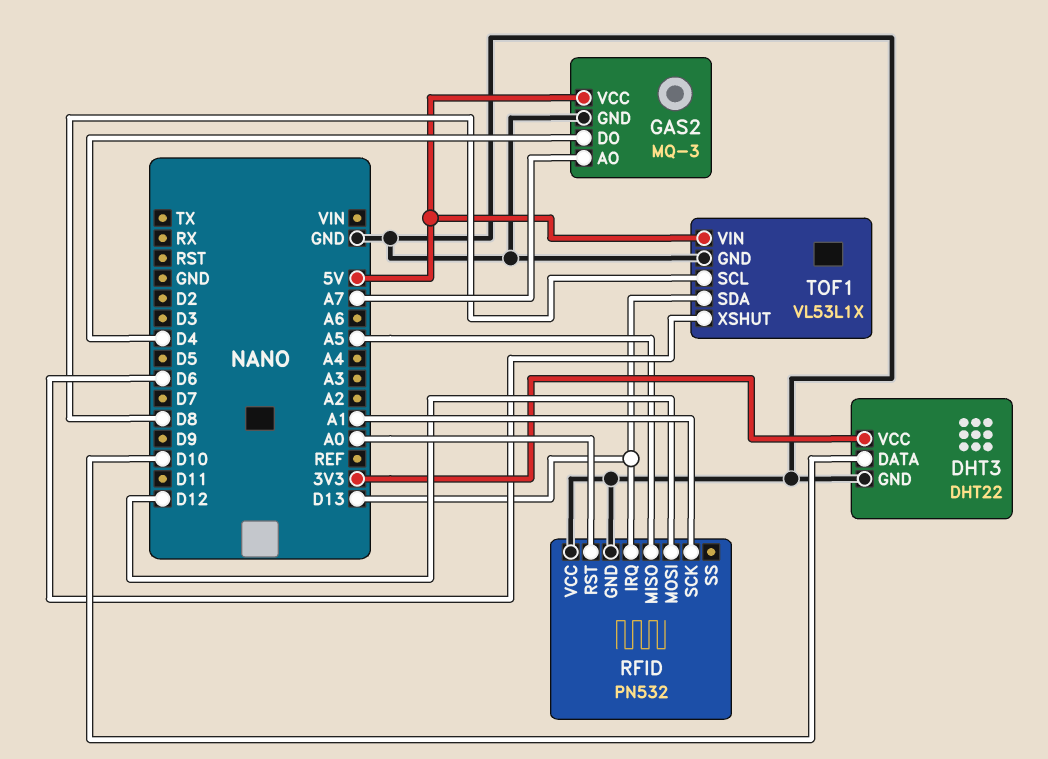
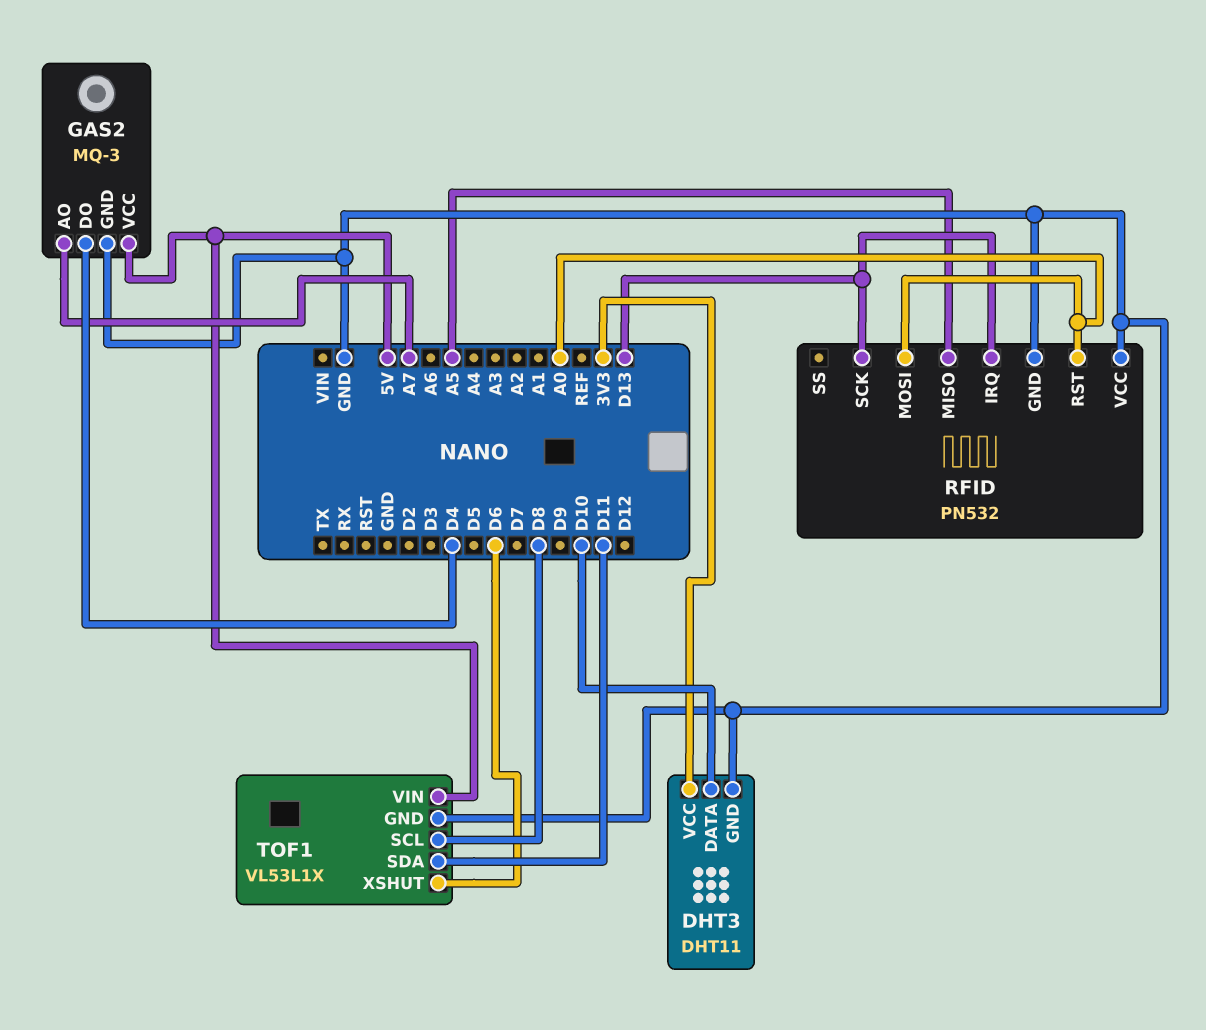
DHT3: DHT22 -> DHT11
RFID pin MOSI: D12 -> A0
RFID pin SCK: A1 -> D13
TOF1 pin SDA: D13 -> D11

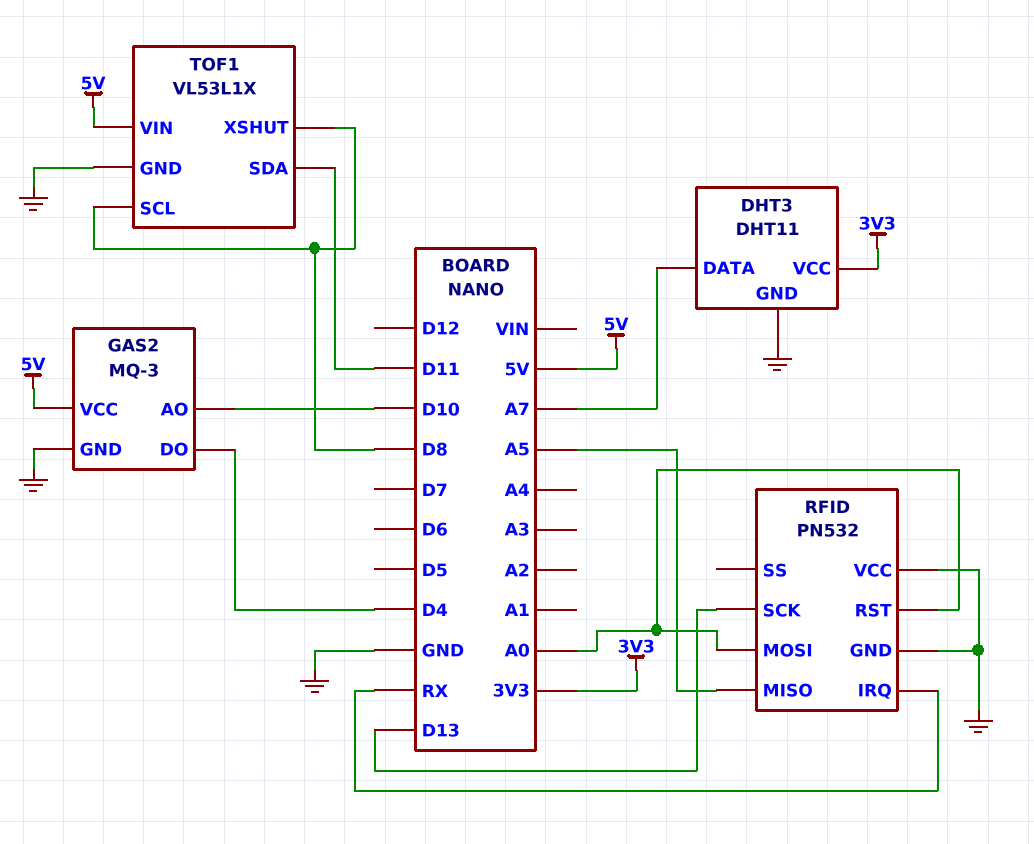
DHT3 pin DATA: D10 -> A7
GAS2 pin AO: A7 -> D10
RFID pin IRQ: D13 -> RX
TOF1 pin XSHUT: D6 -> D8

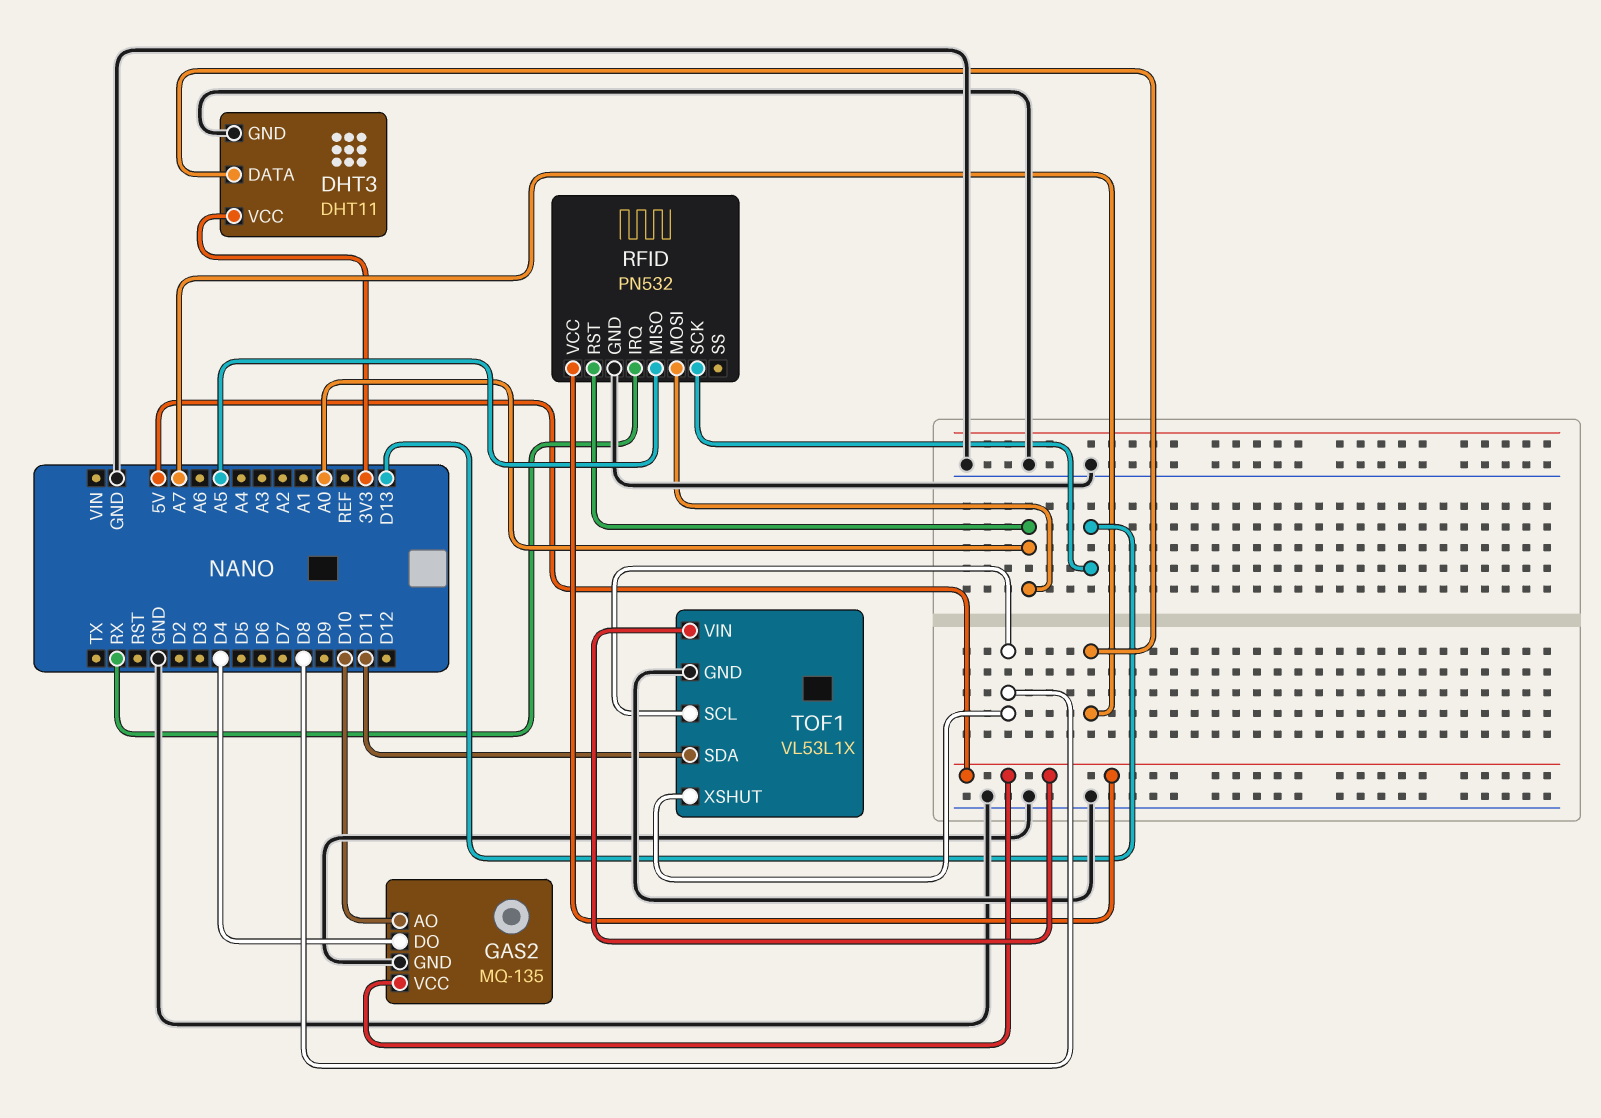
GAS2: MQ-3 -> MQ-135
RFID pin VCC: GND -> 5V

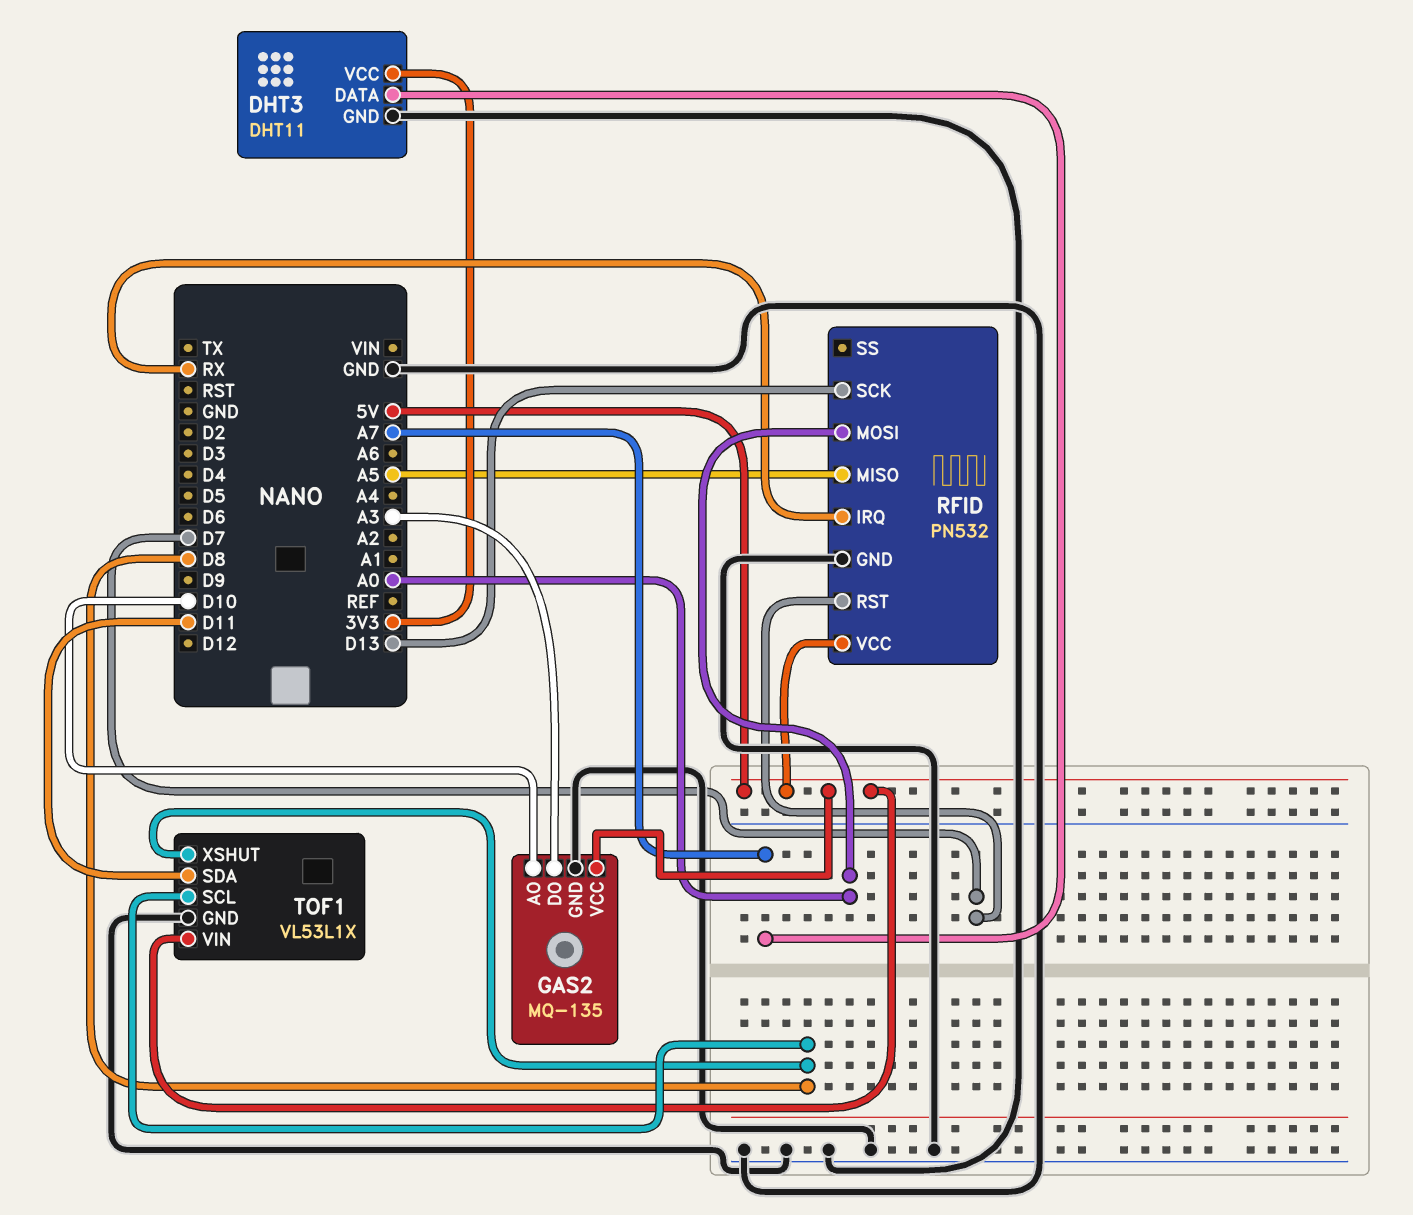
GAS2 pin DO: D4 -> A3
RFID pin RST: A0 -> D7

